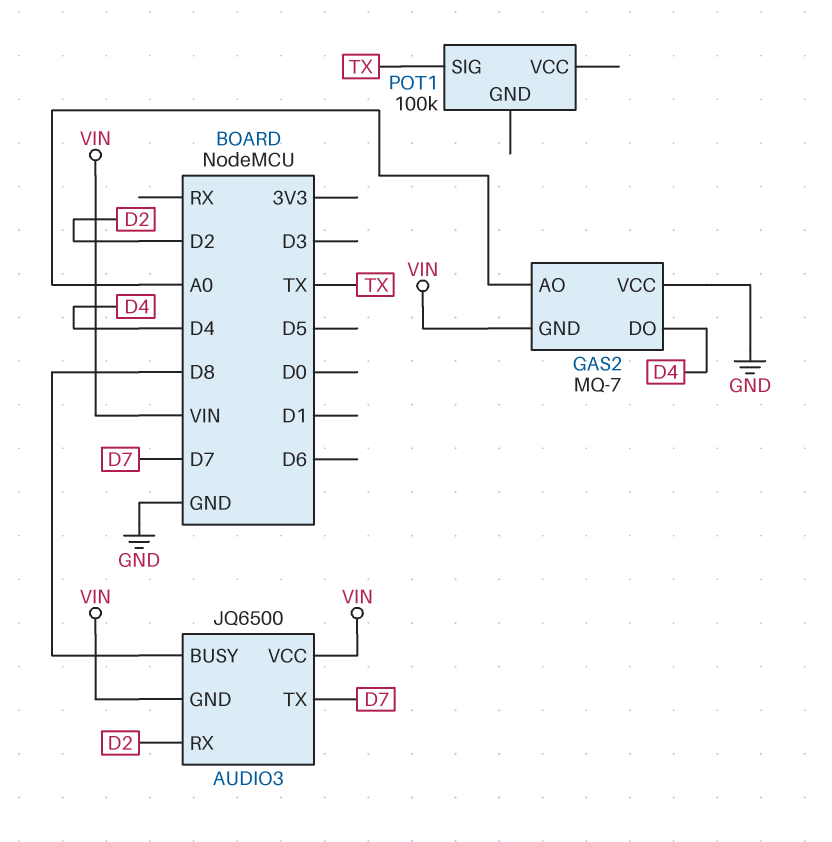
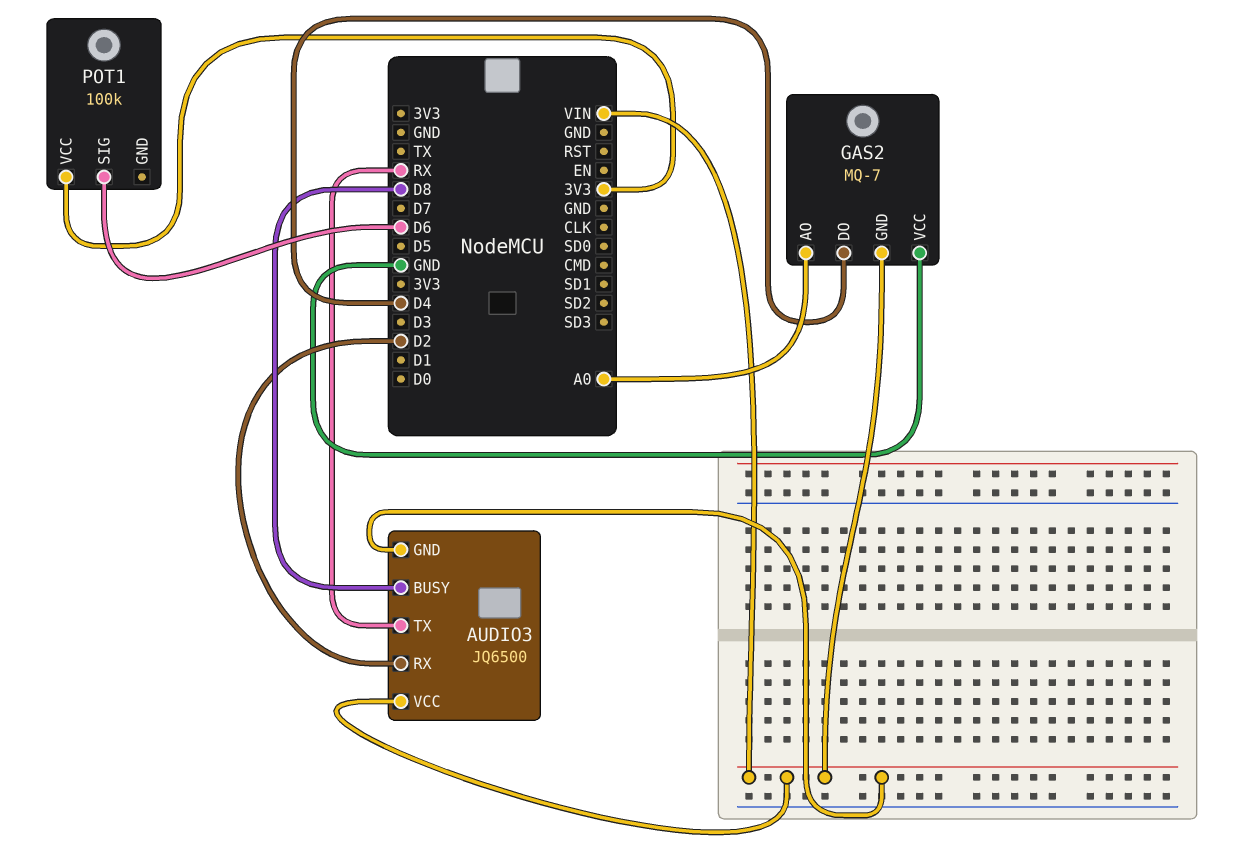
AUDIO3 pin TX: D7 -> RX
POT1 pin SIG: TX -> D6
POT1 pin VCC: none -> 3V3

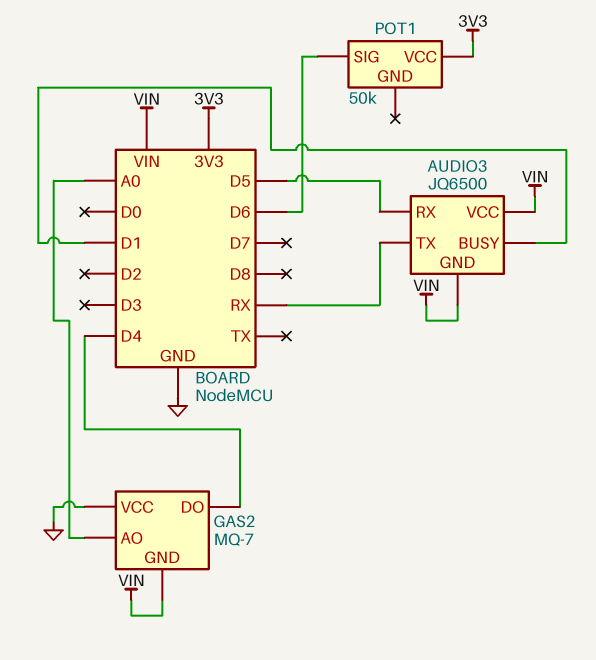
AUDIO3 pin BUSY: D8 -> D1
AUDIO3 pin RX: D2 -> D5
POT1: 100k -> 50k

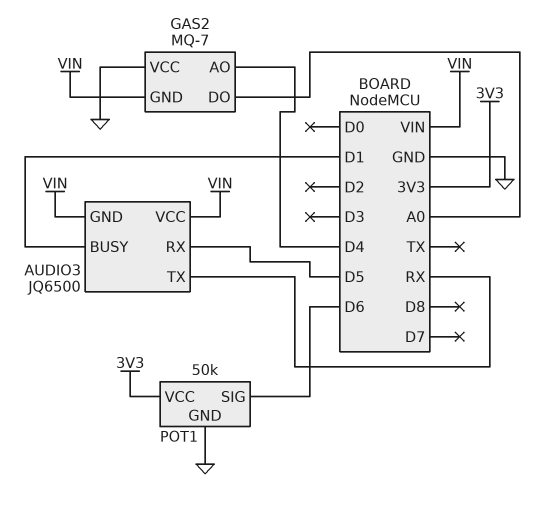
GAS2 pin AO: A0 -> D4
GAS2 pin DO: D4 -> A0
POT1 pin GND: none -> GND

